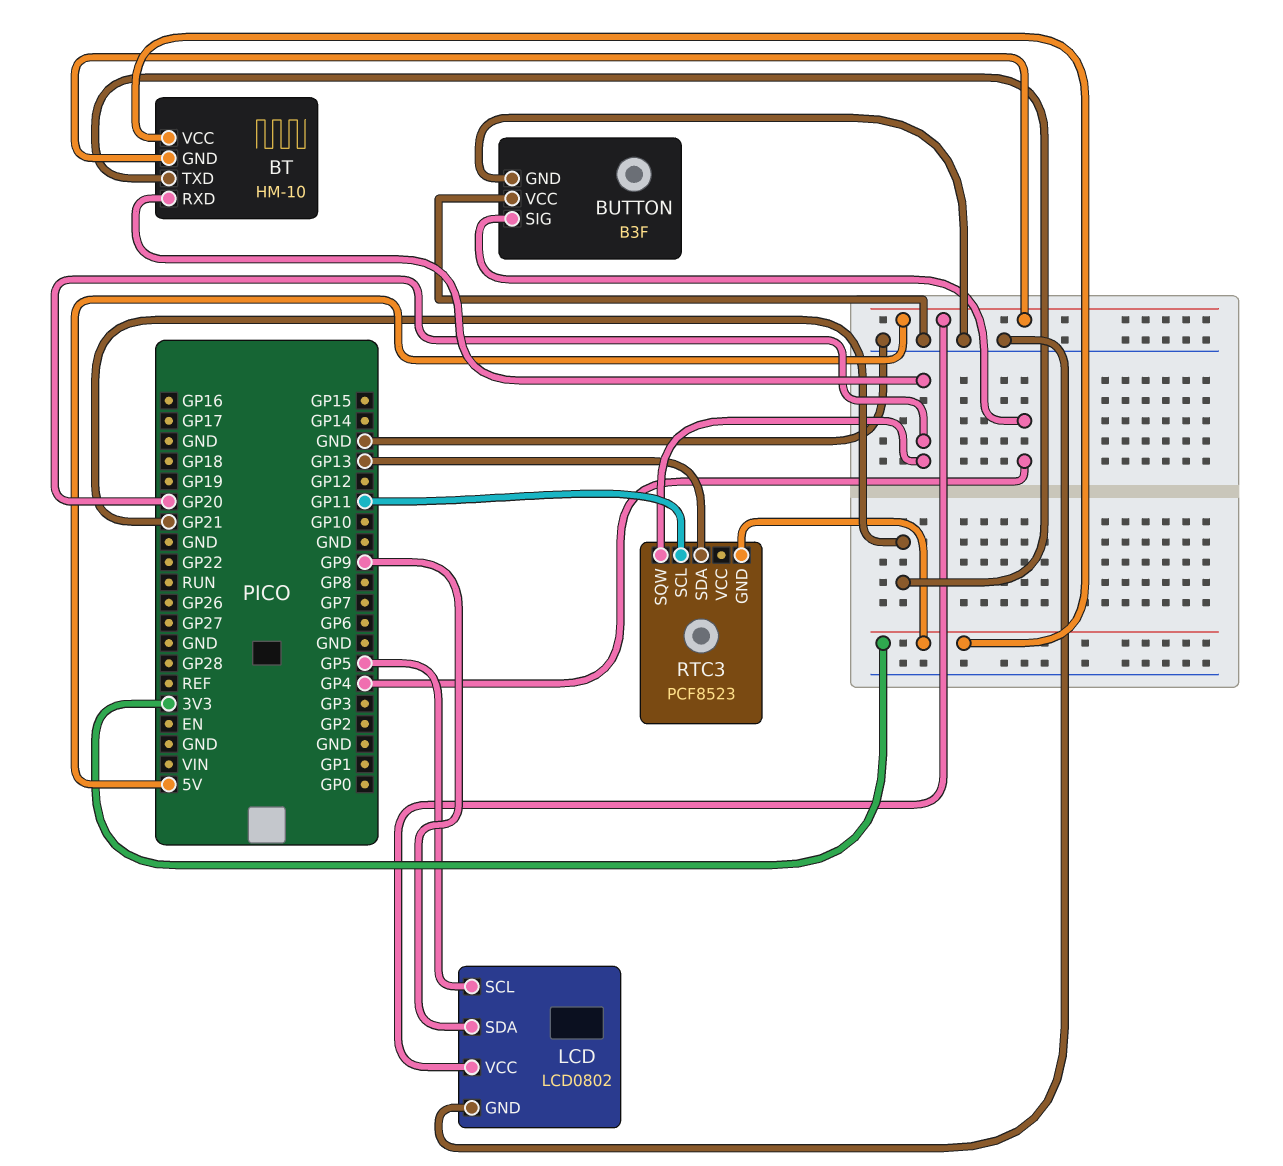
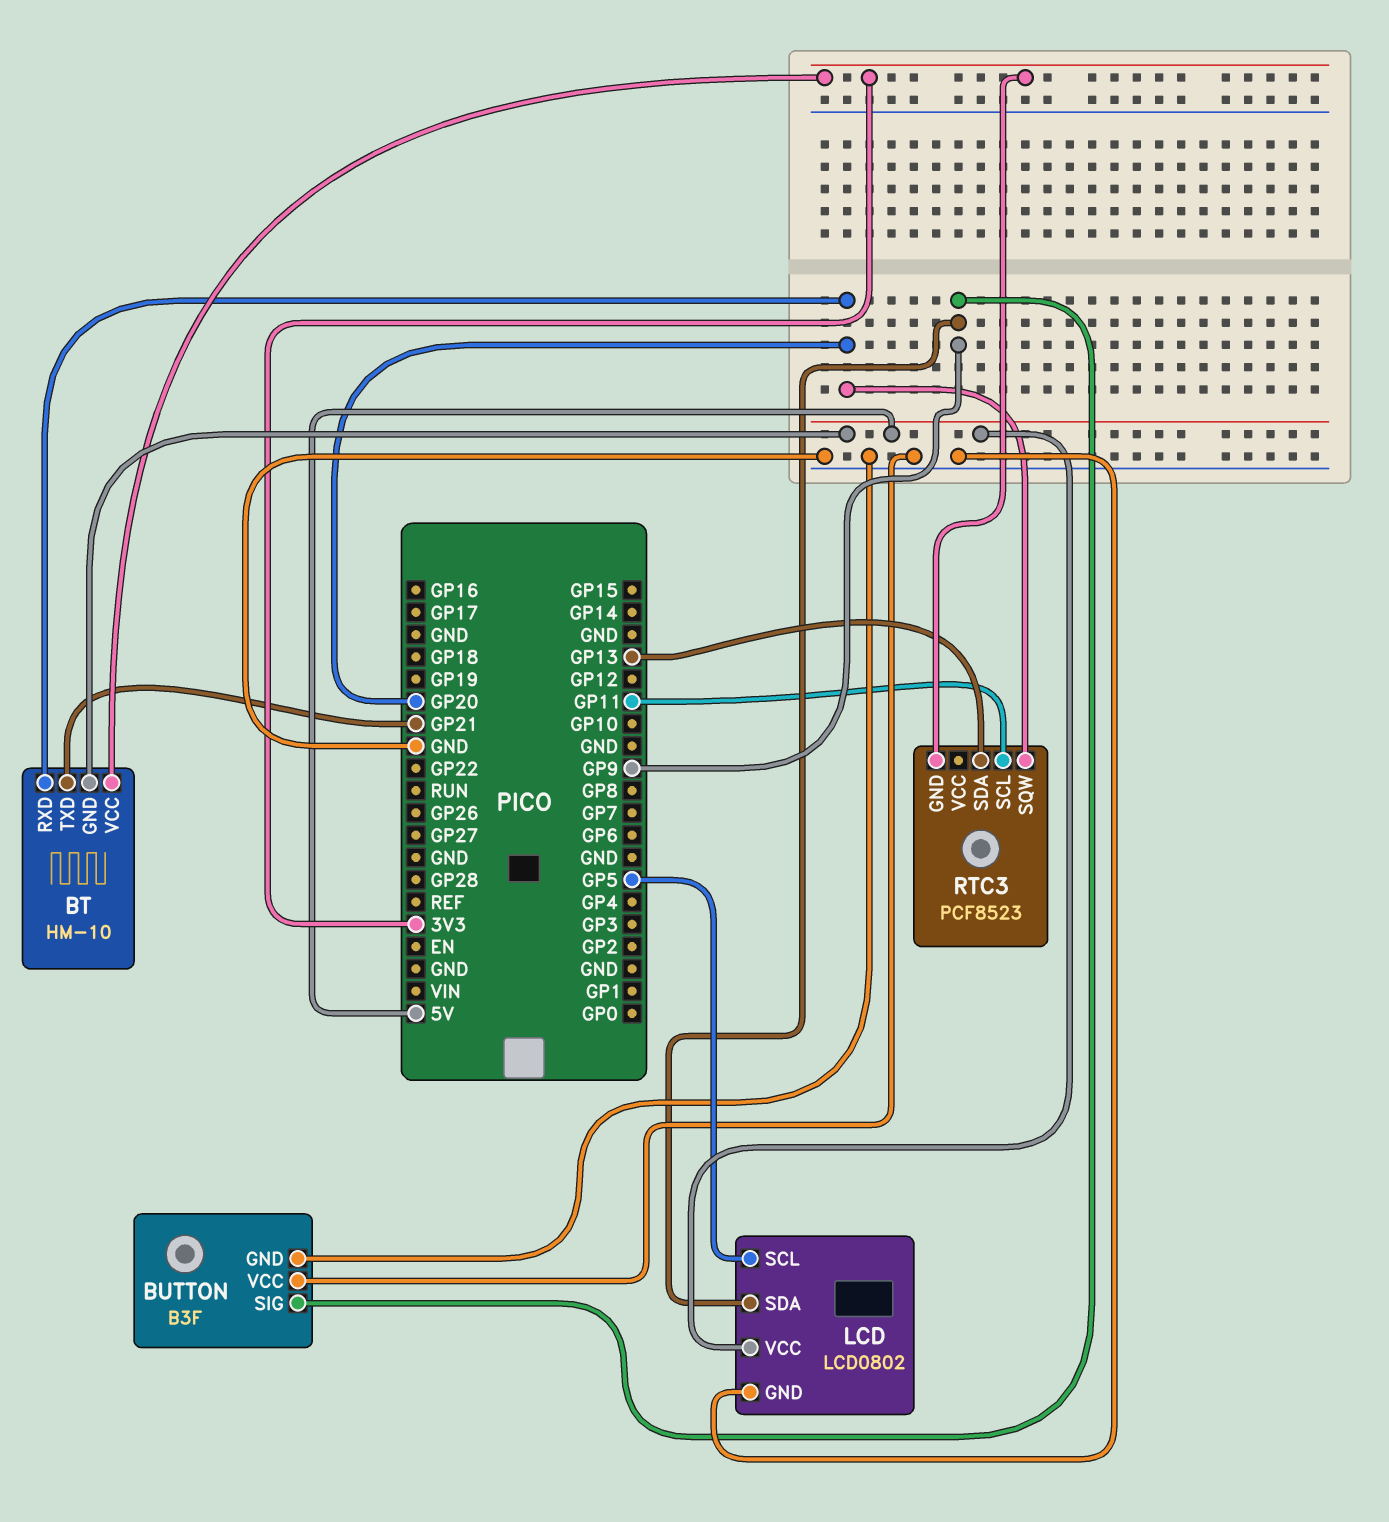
BUTTON pin SIG: GP4 -> GP9

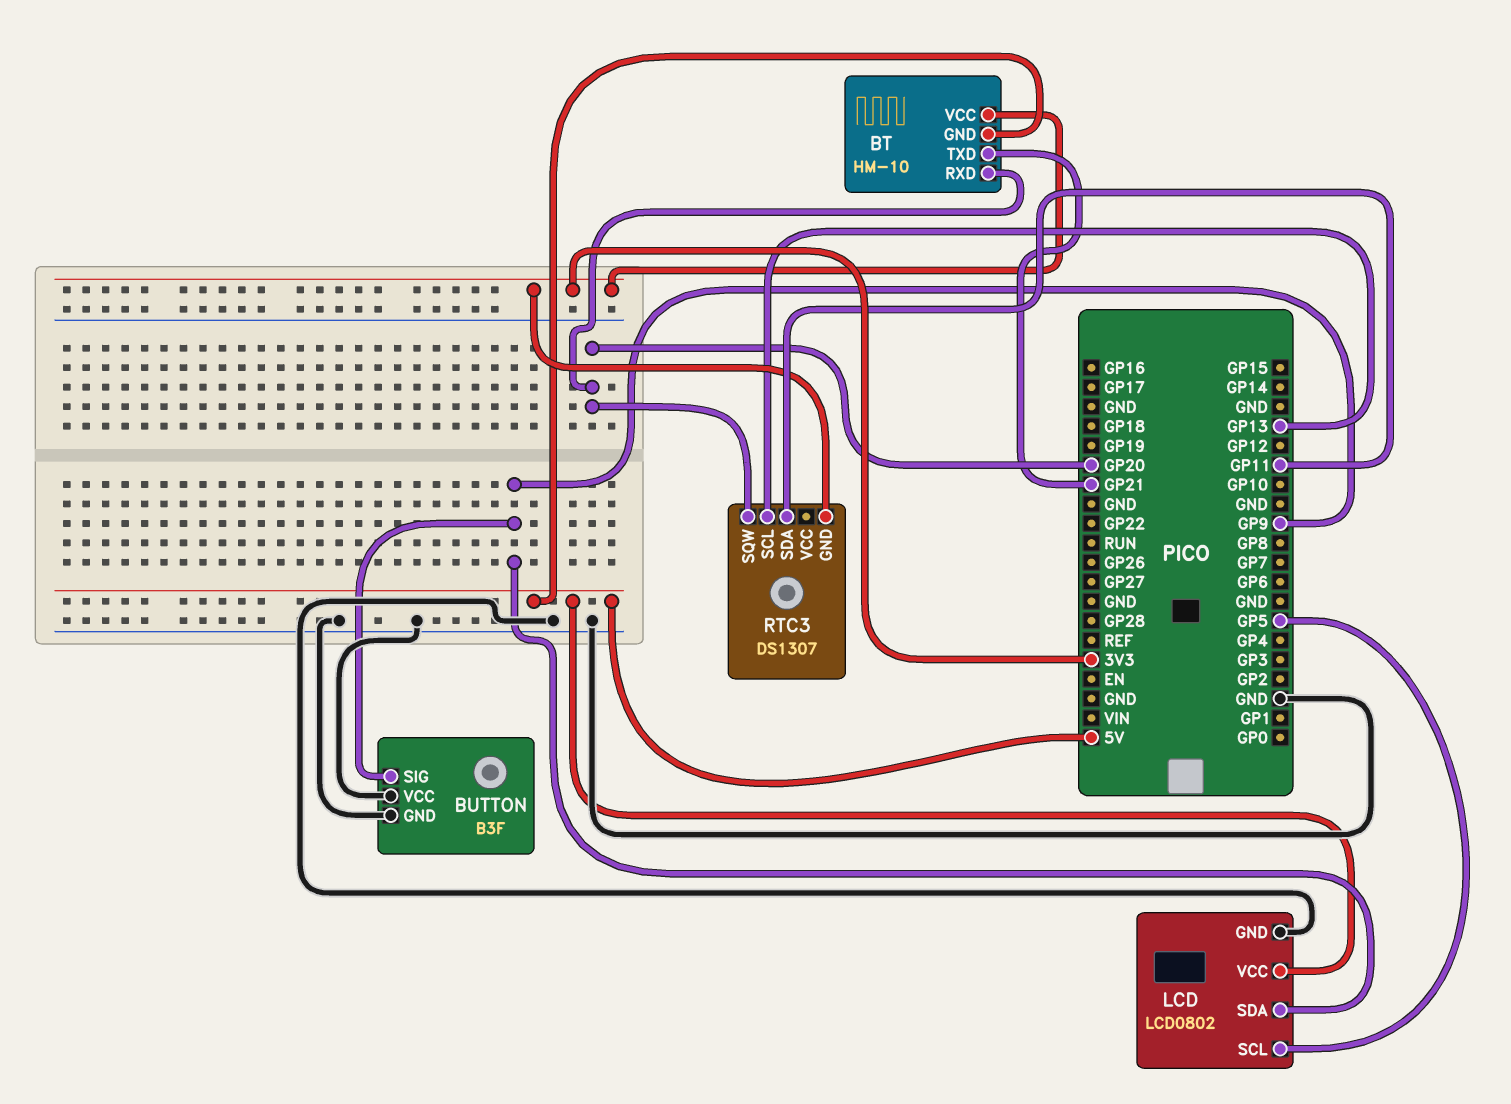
RTC3: PCF8523 -> DS1307
RTC3 pin SCL: GP11 -> GP13
RTC3 pin SDA: GP13 -> GP11

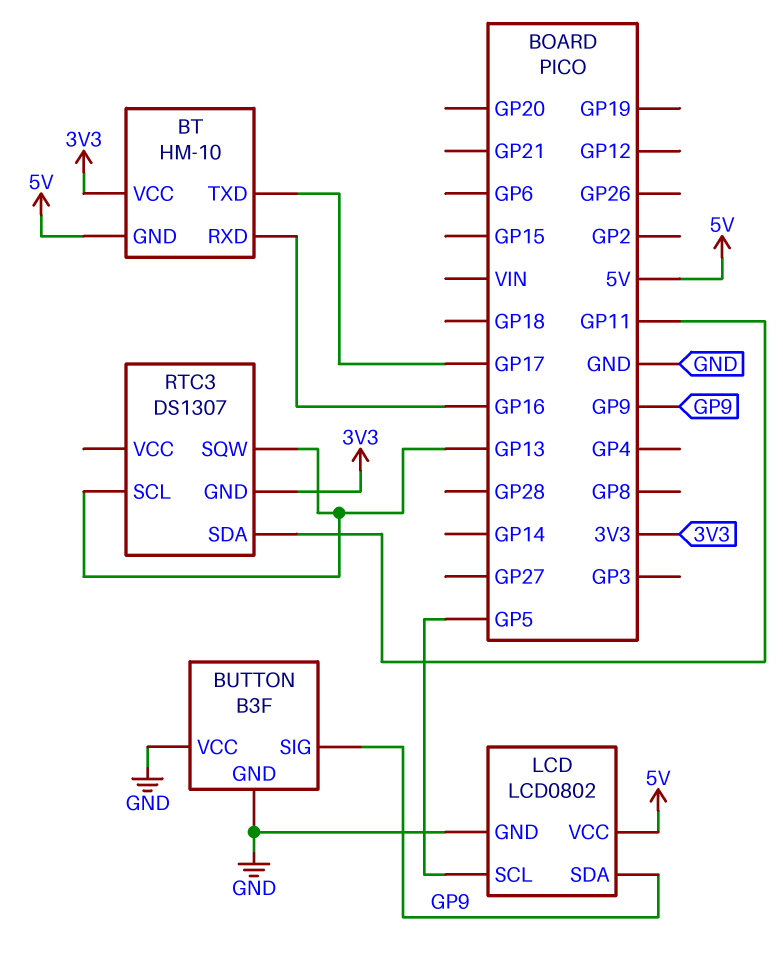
BT pin RXD: GP20 -> GP16
BT pin TXD: GP21 -> GP17
RTC3 pin SQW: GP20 -> GP13

